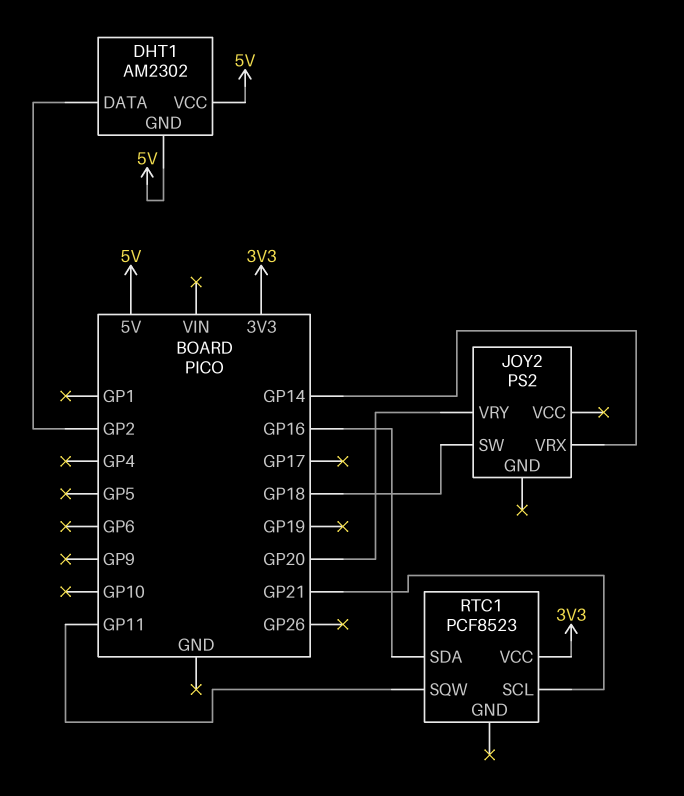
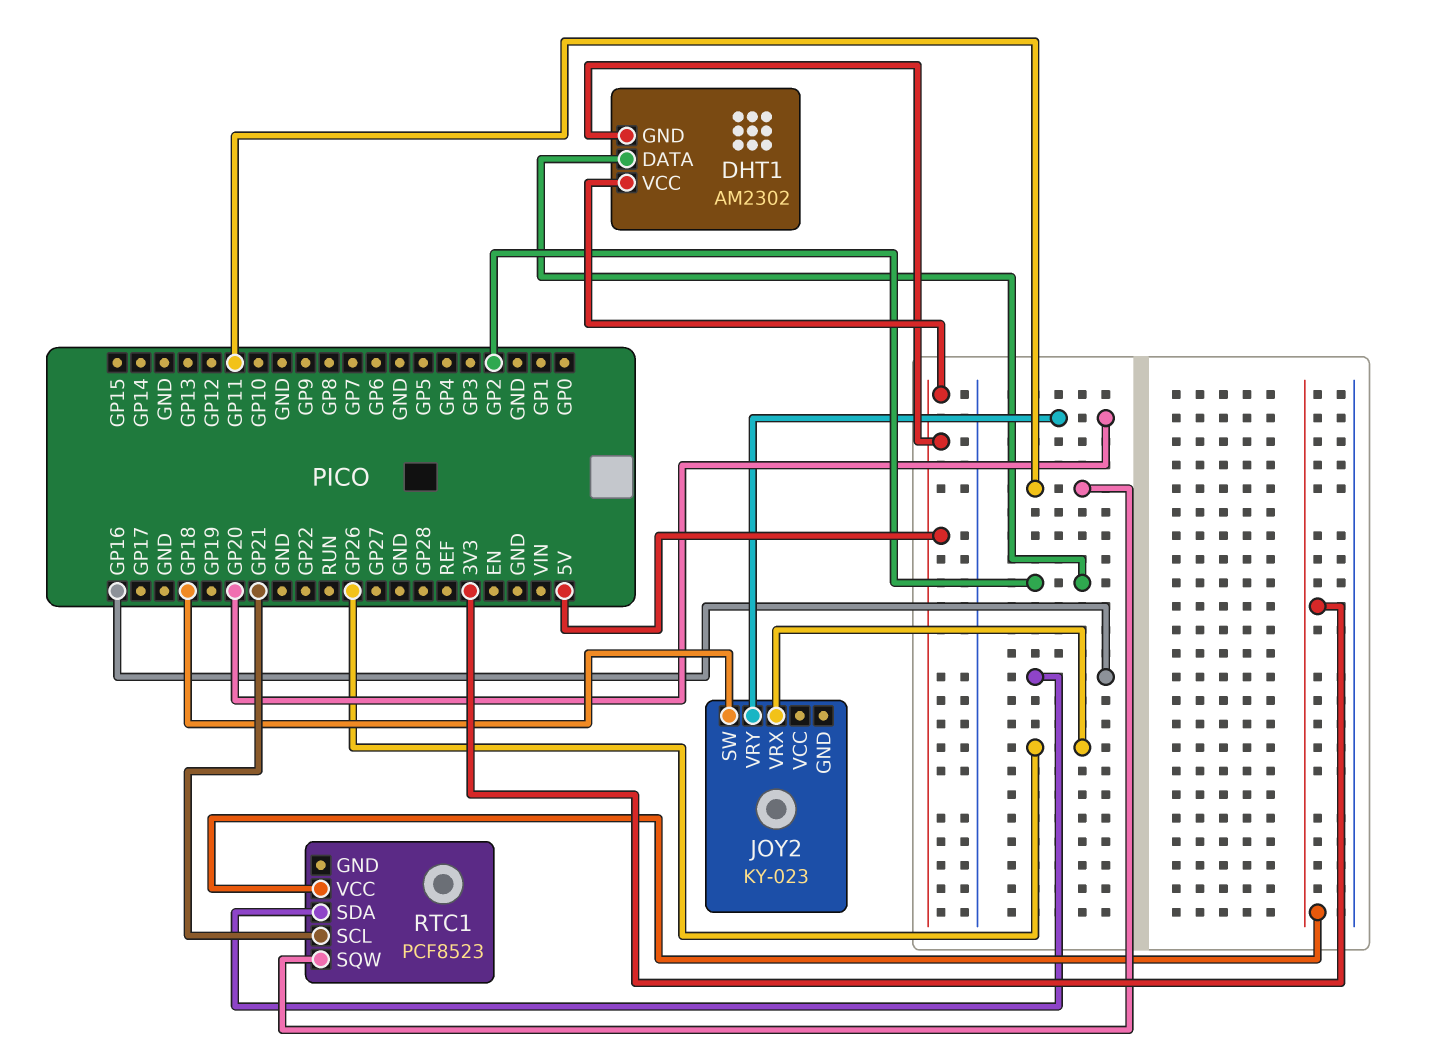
JOY2: PS2 -> KY-023
JOY2 pin VRX: GP14 -> GP26

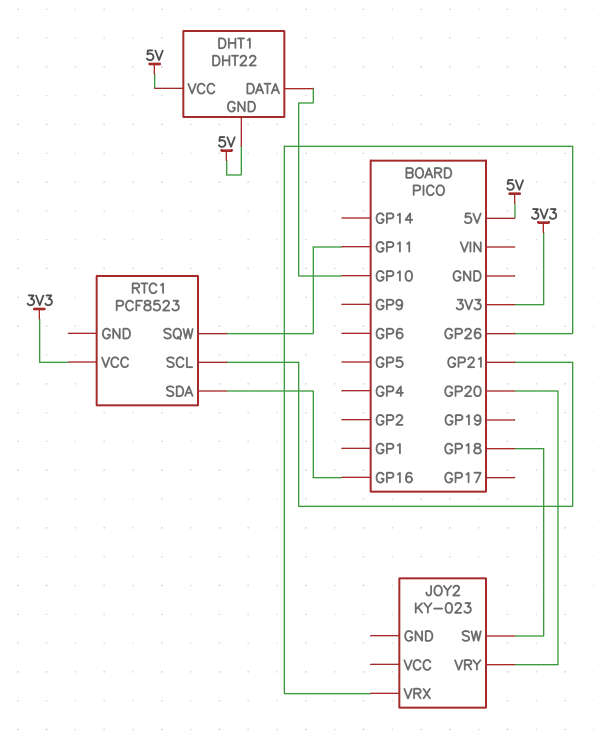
DHT1: AM2302 -> DHT22
DHT1 pin DATA: GP2 -> GP10

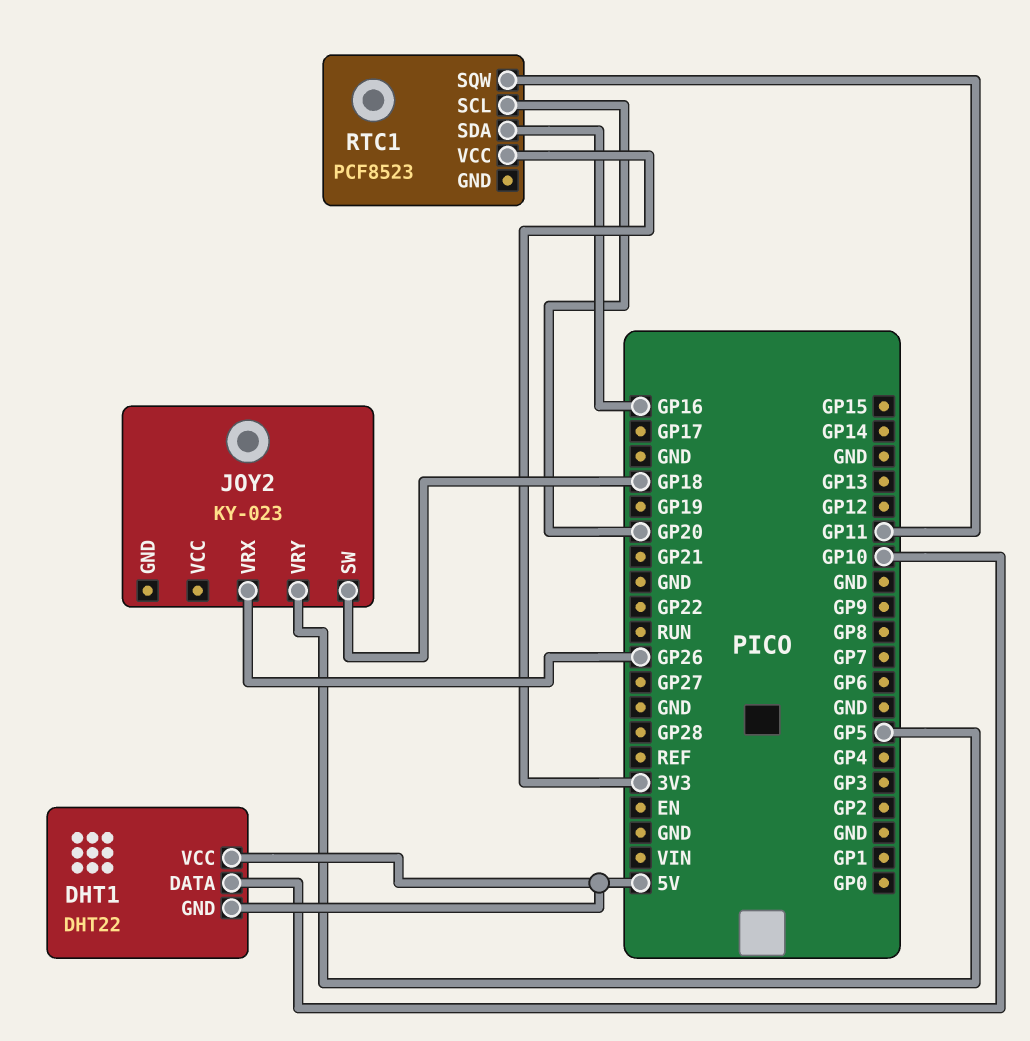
JOY2 pin VRY: GP20 -> GP5
RTC1 pin SCL: GP21 -> GP20

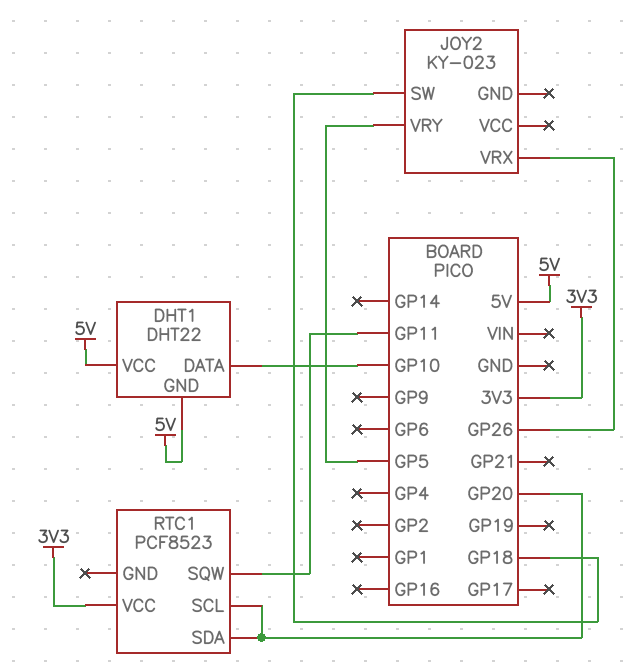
RTC1 pin SDA: GP16 -> GP20

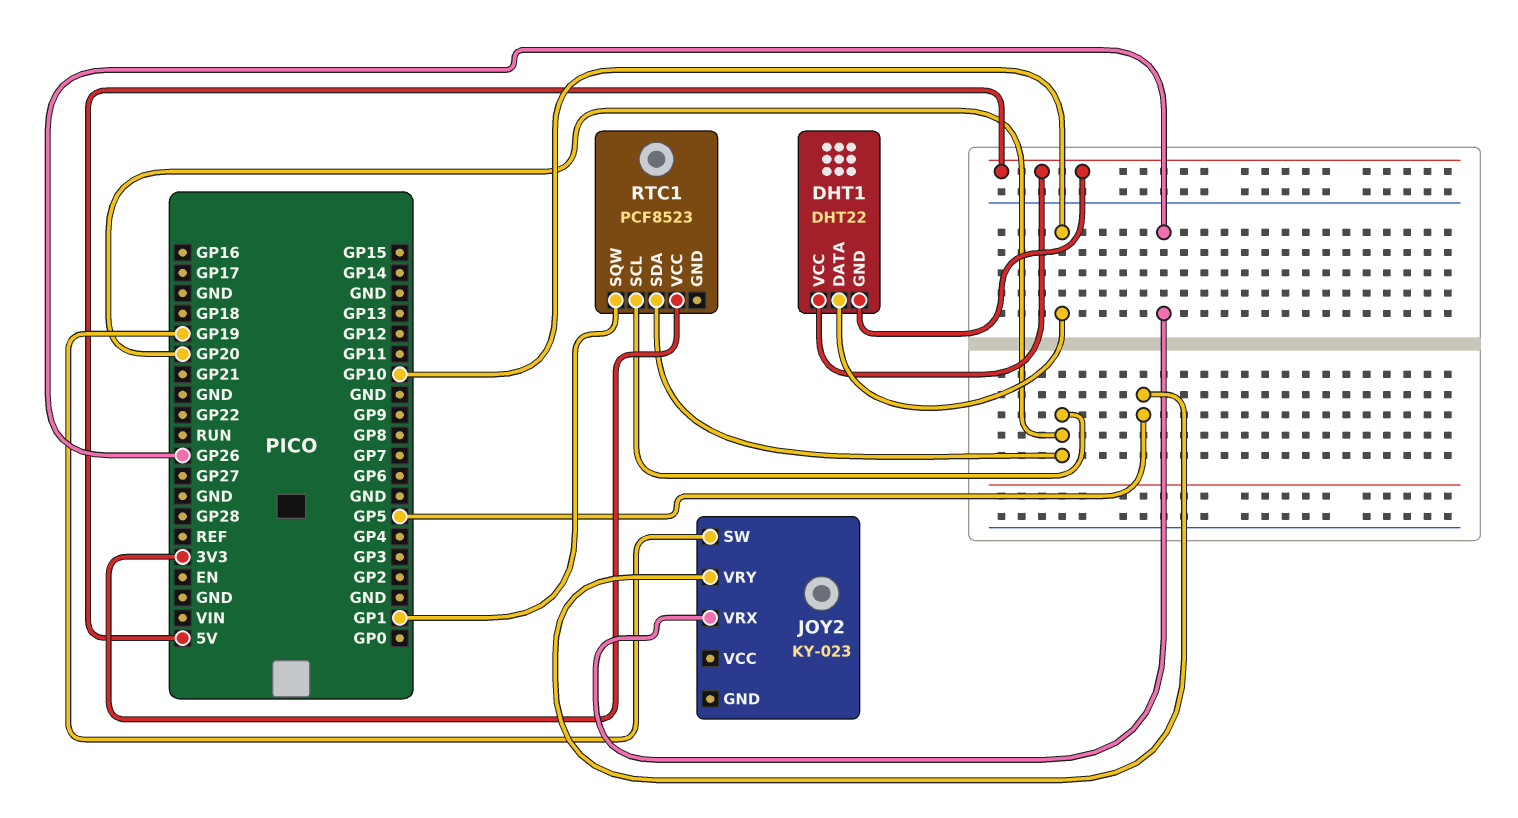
JOY2 pin SW: GP18 -> GP19
RTC1 pin SQW: GP11 -> GP1

